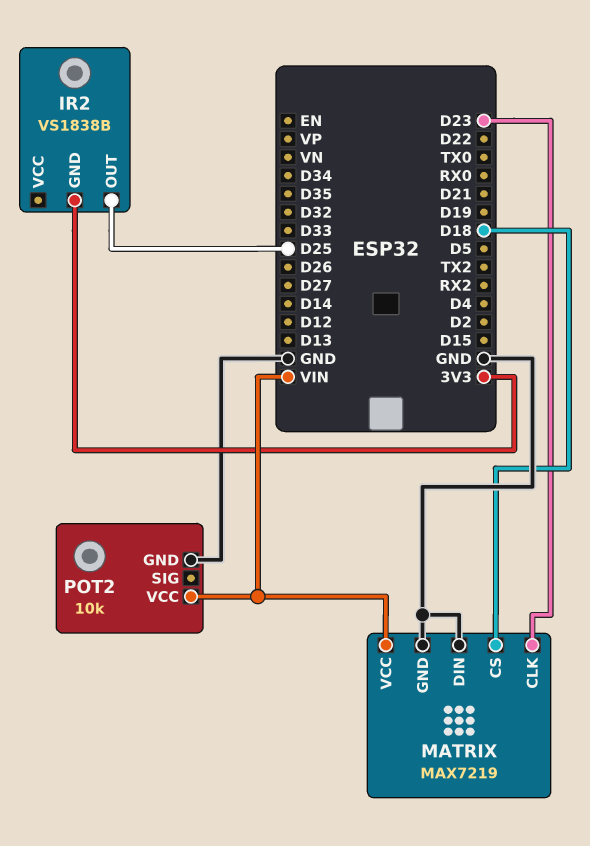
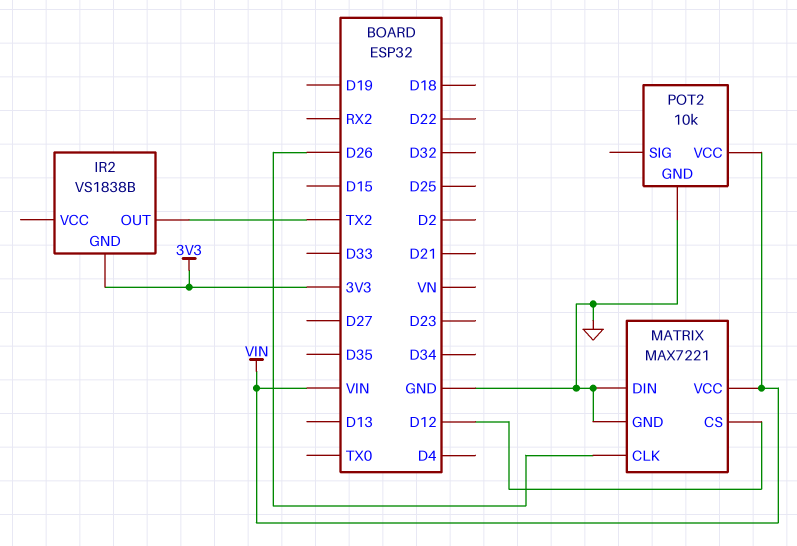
IR2 pin OUT: D25 -> TX2
MATRIX: MAX7219 -> MAX7221
MATRIX pin CLK: D23 -> D26
MATRIX pin CS: D18 -> D12

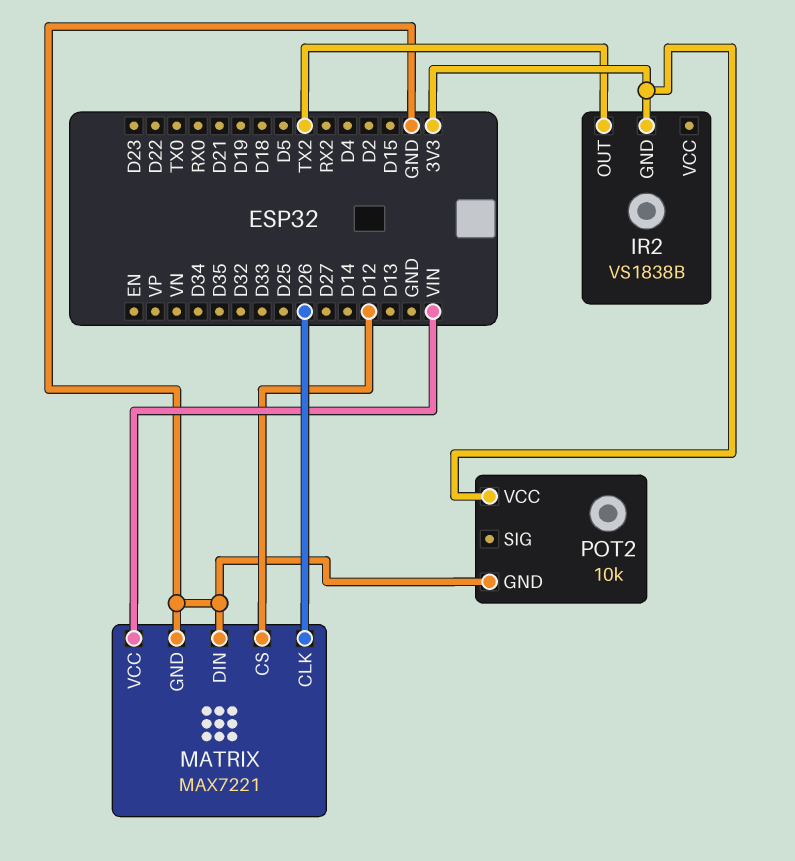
POT2 pin VCC: VIN -> 3V3

